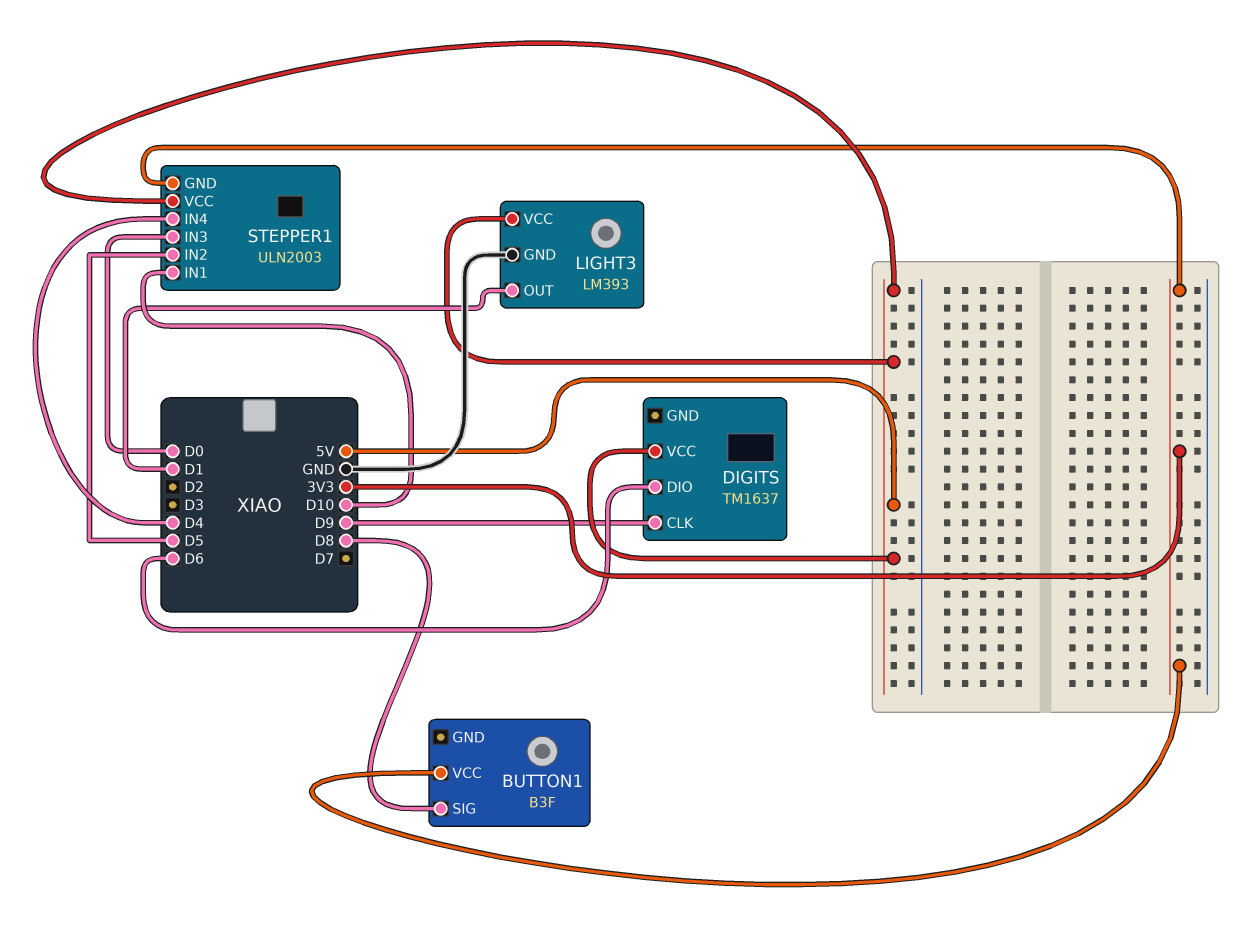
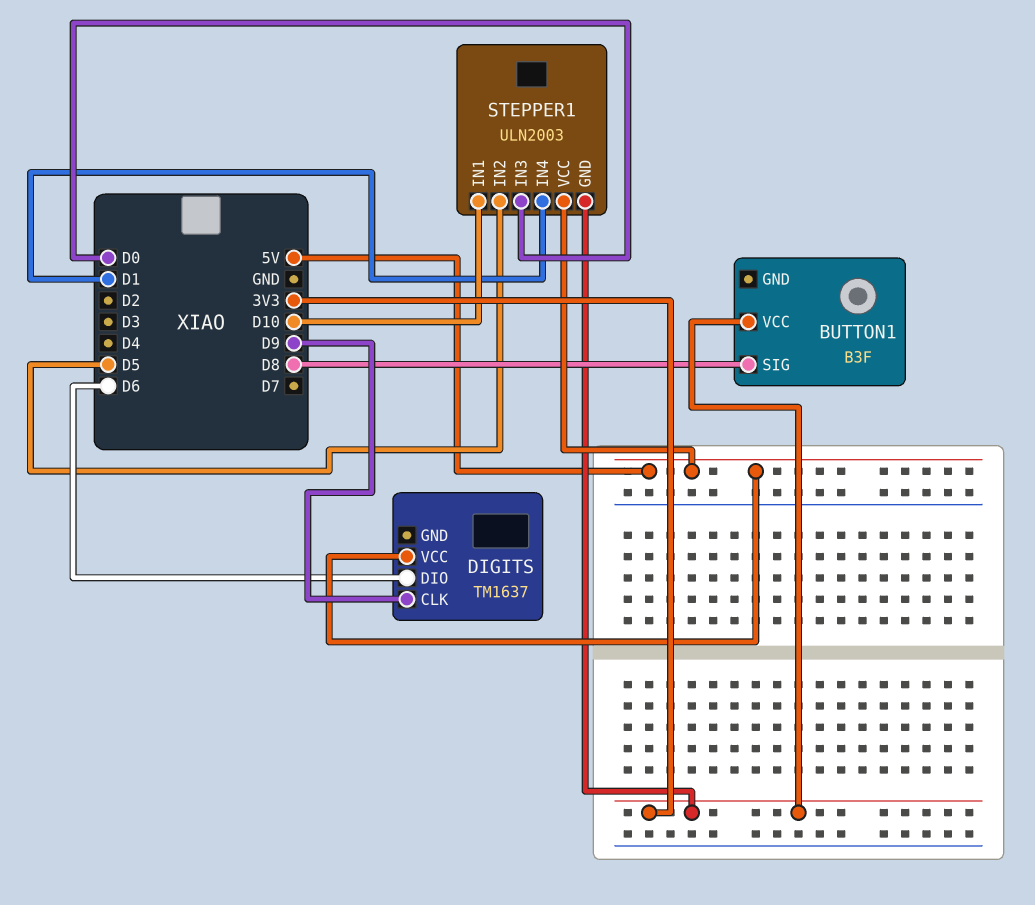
LIGHT3: LM393 -> none
LIGHT3 pin GND: GND -> none
LIGHT3 pin OUT: D1 -> none
LIGHT3 pin VCC: 5V -> none
STEPPER1 pin IN4: D4 -> D1

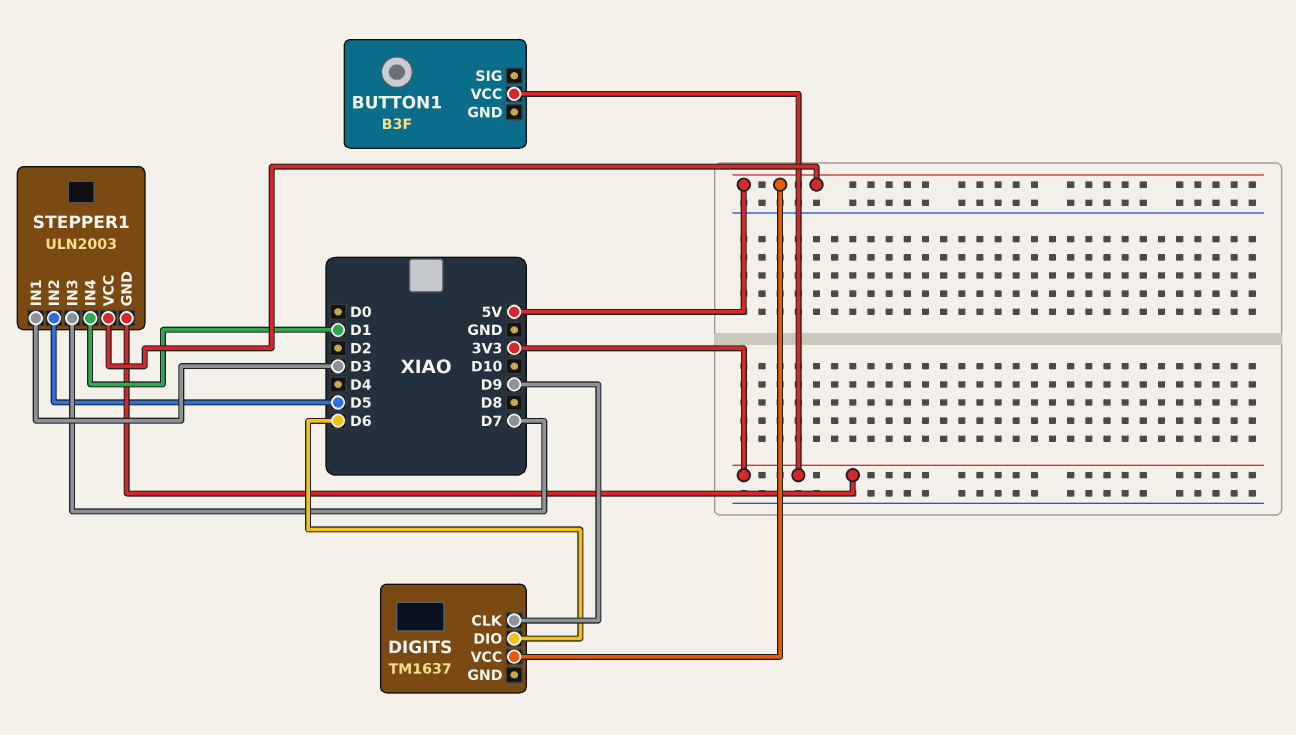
BUTTON1 pin SIG: D8 -> none
STEPPER1 pin IN1: D10 -> D3
STEPPER1 pin IN3: D0 -> D7

